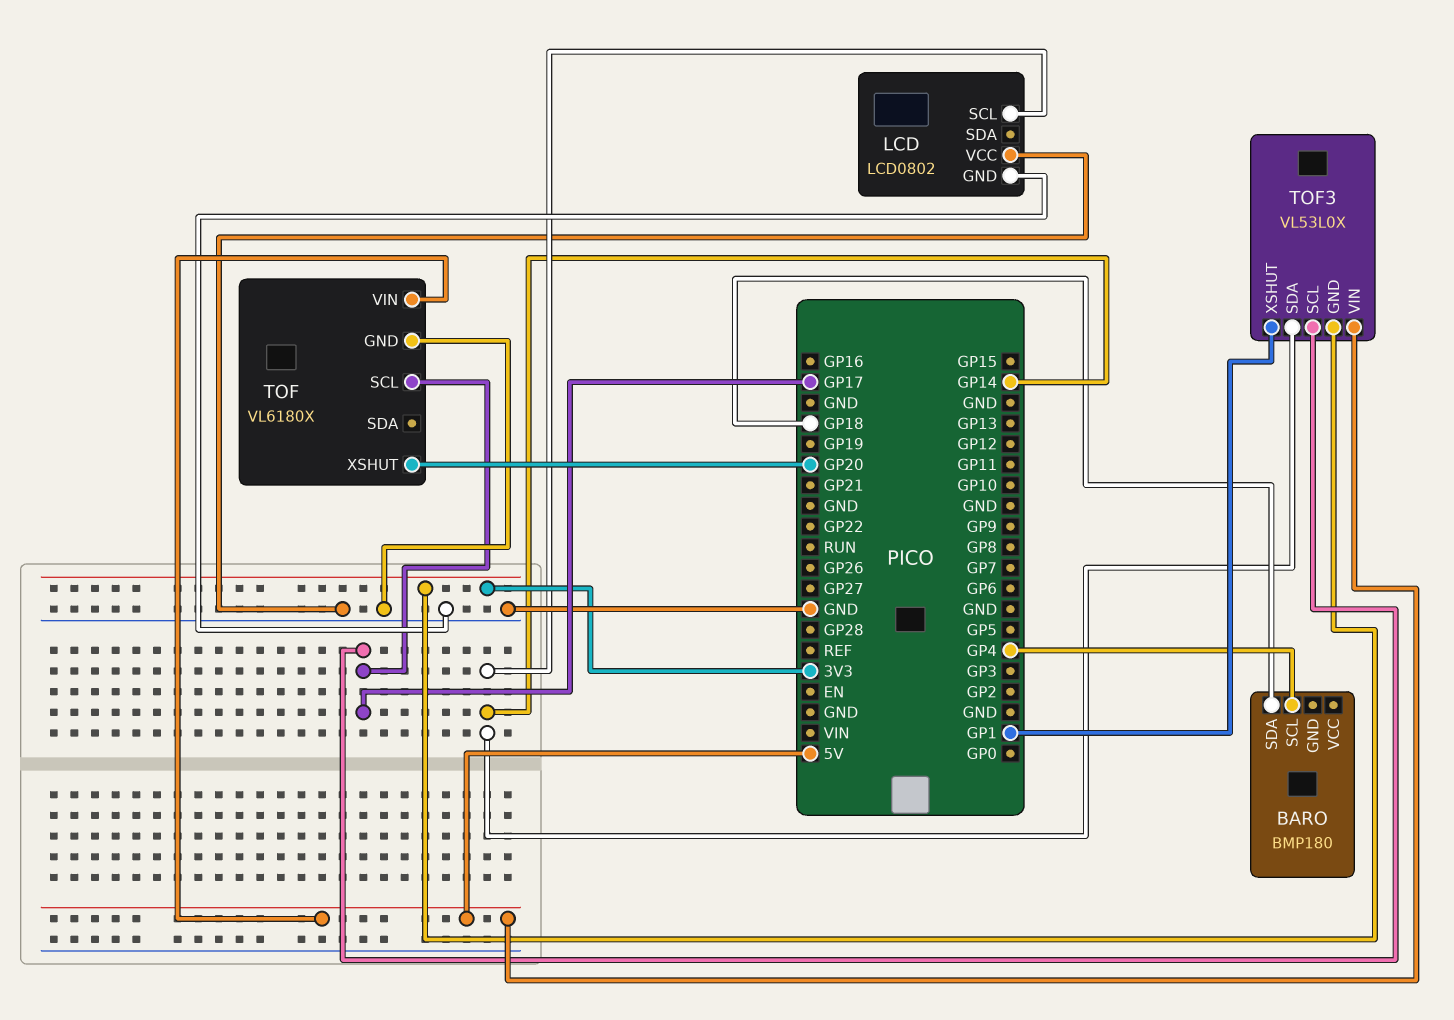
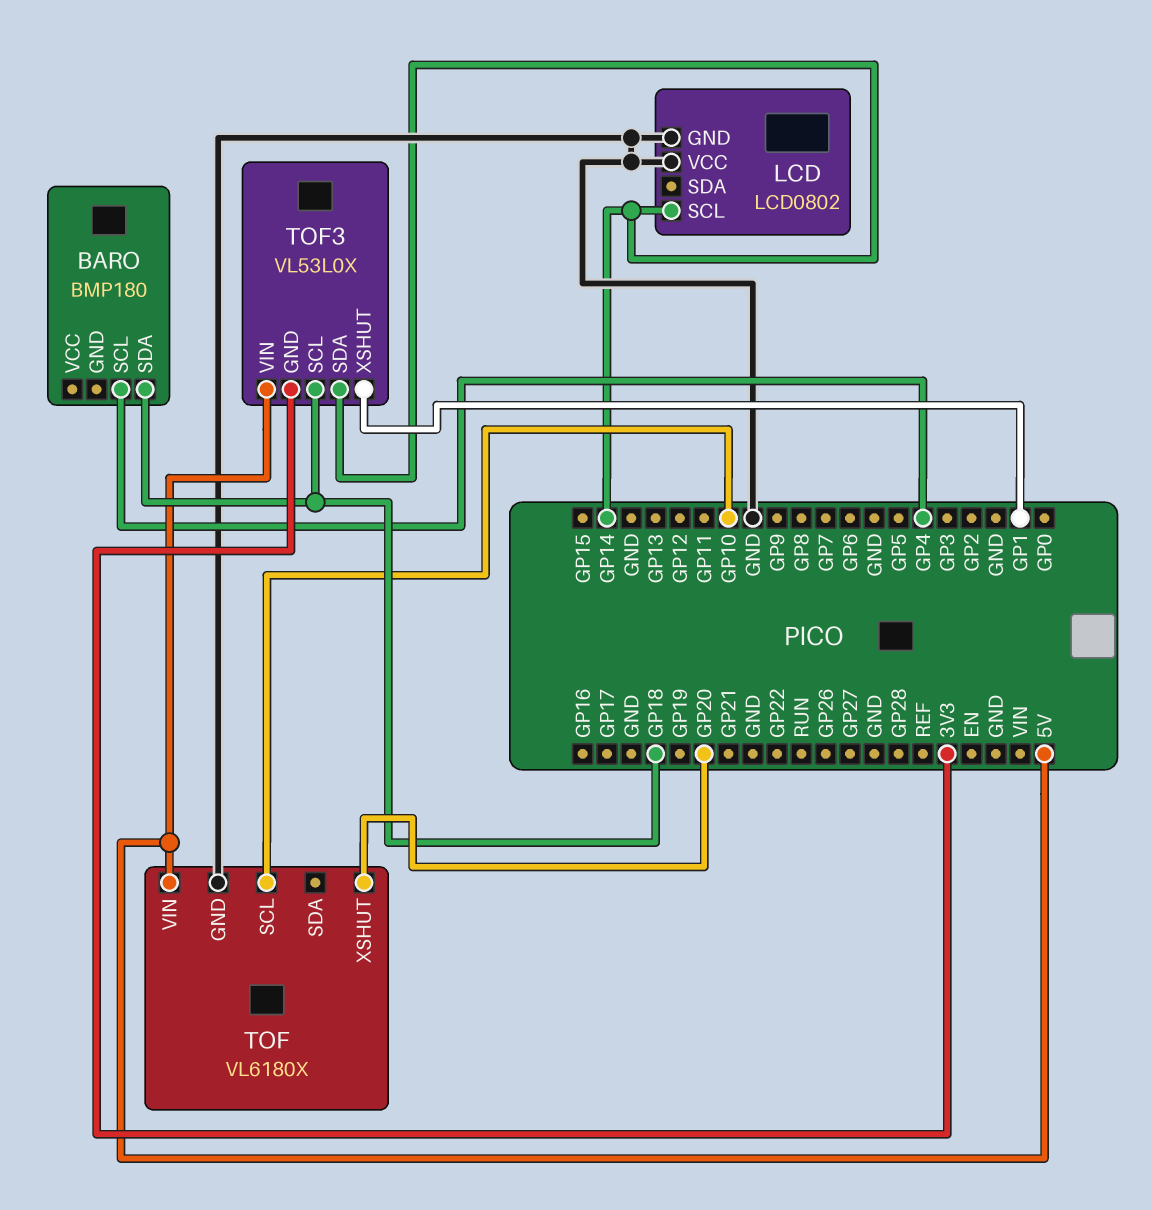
TOF pin SCL: GP17 -> GP10
TOF3 pin SCL: GP17 -> GP18

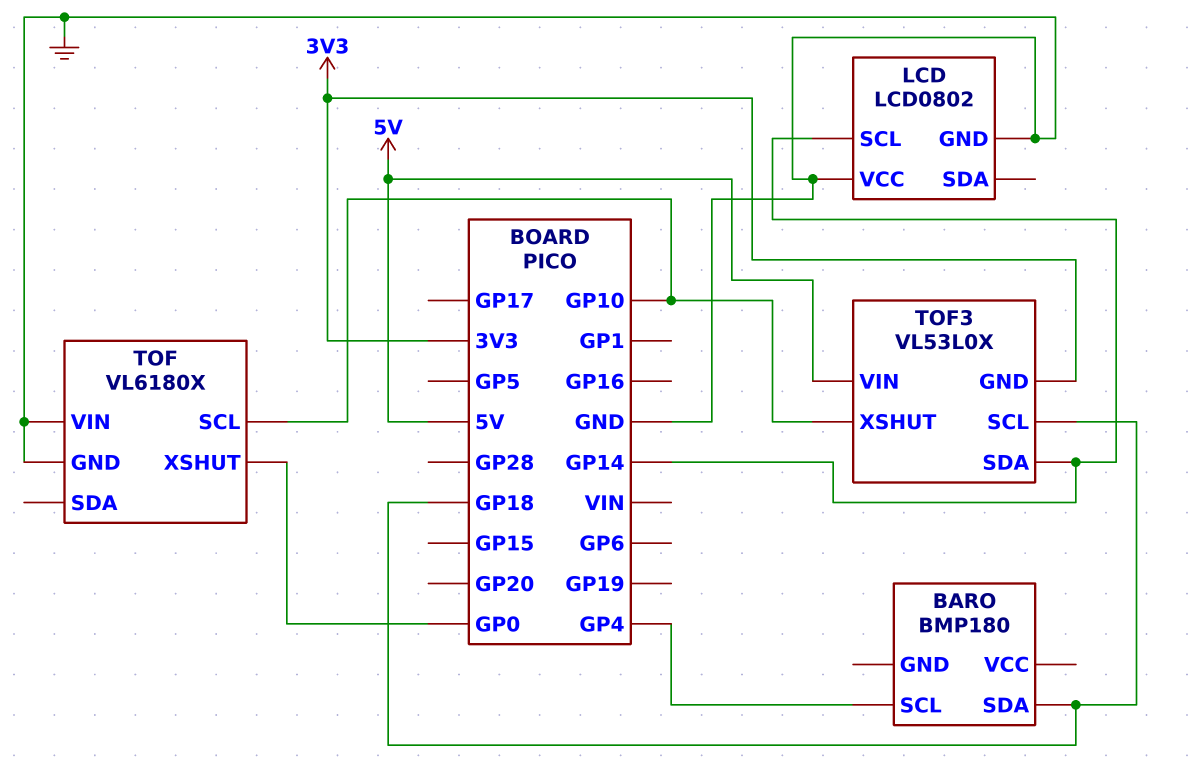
TOF pin VIN: 5V -> GND
TOF pin XSHUT: GP20 -> GP0
TOF3 pin XSHUT: GP1 -> GP10

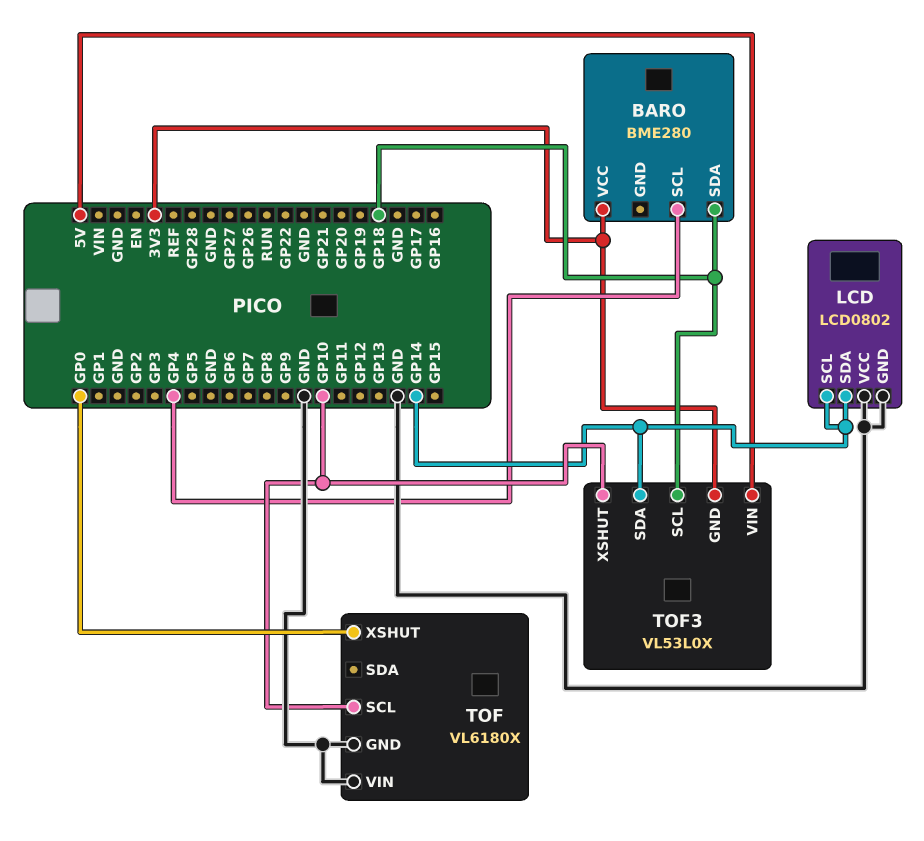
BARO: BMP180 -> BME280
BARO pin VCC: none -> 3V3
LCD pin SDA: none -> GP14

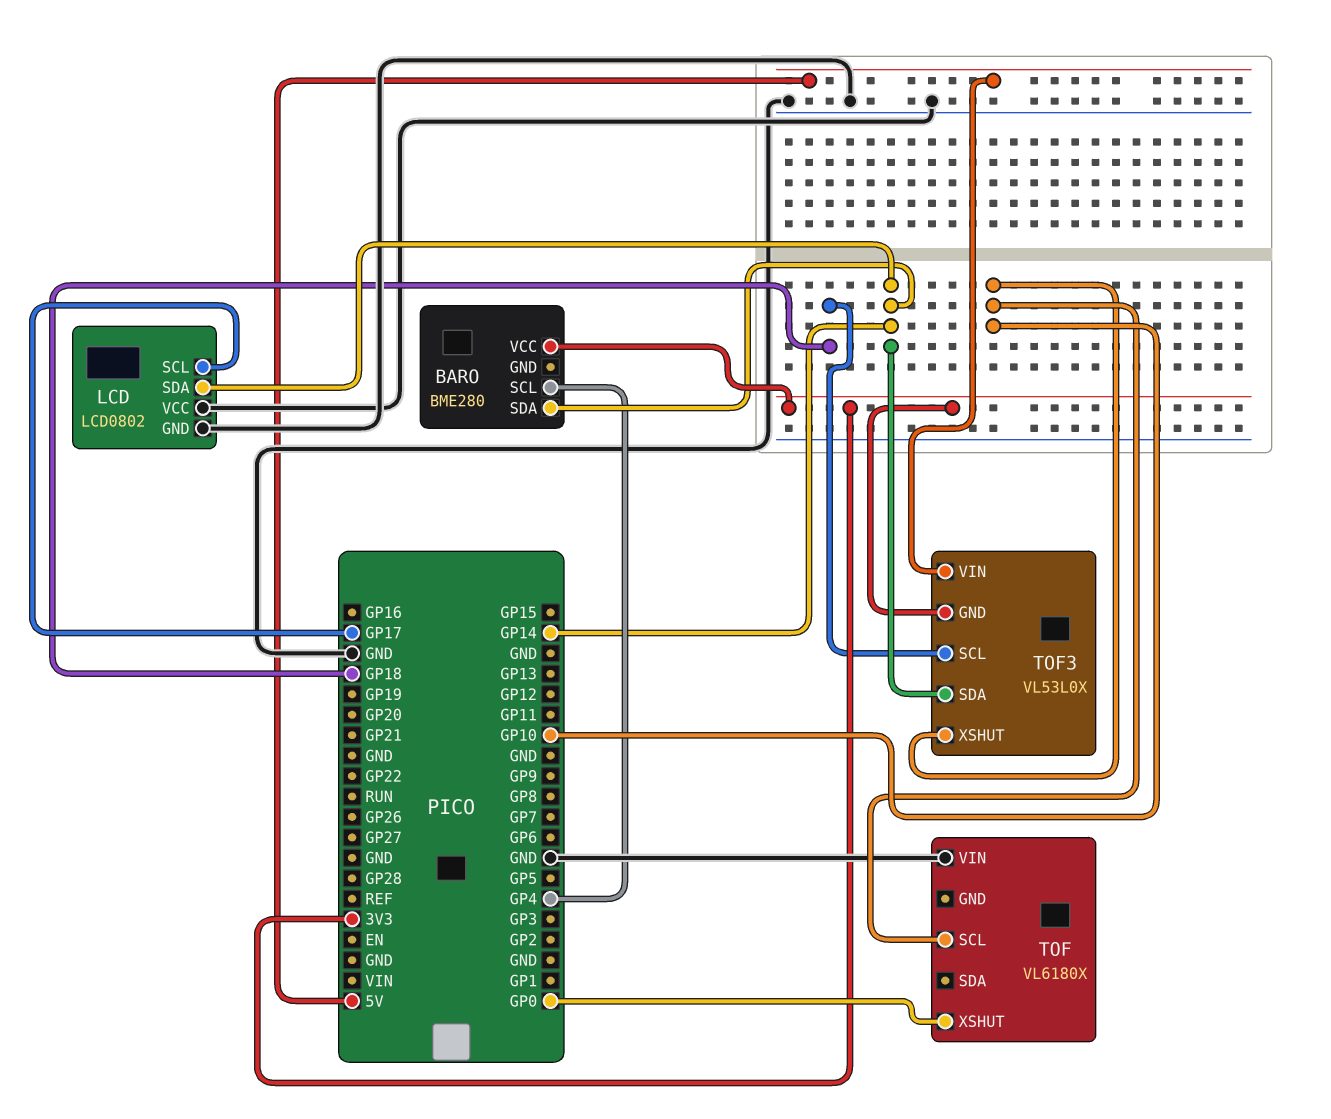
BARO pin SDA: GP18 -> GP14
LCD pin SCL: GP14 -> GP17
TOF pin GND: GND -> none

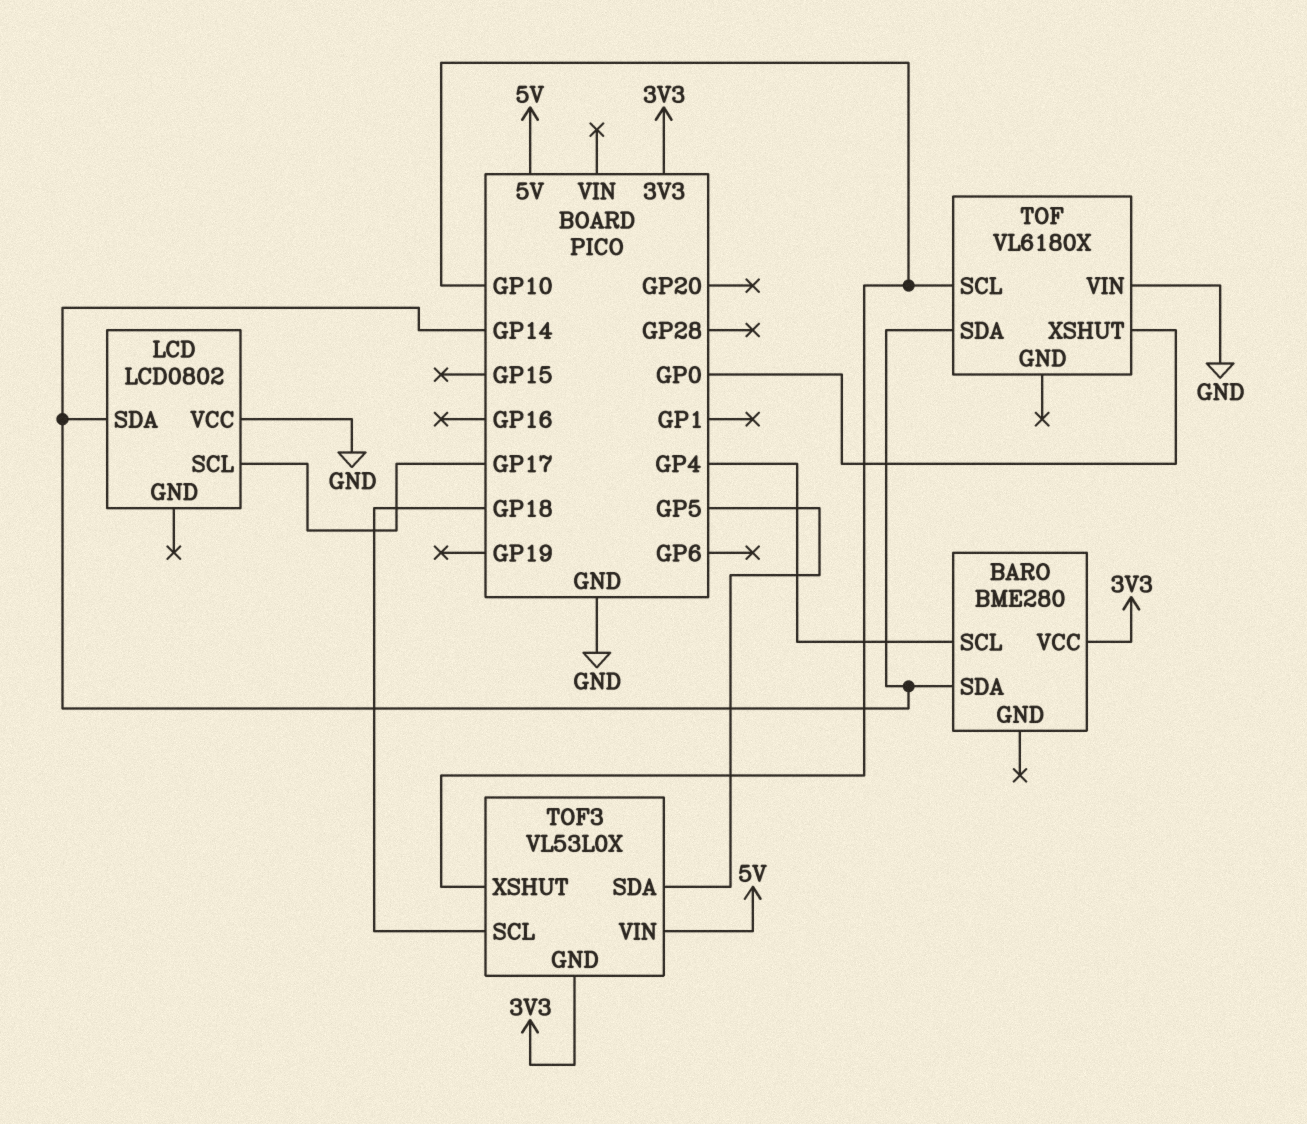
LCD pin GND: GND -> none
TOF pin SDA: none -> GP14
TOF3 pin SDA: GP14 -> GP5

